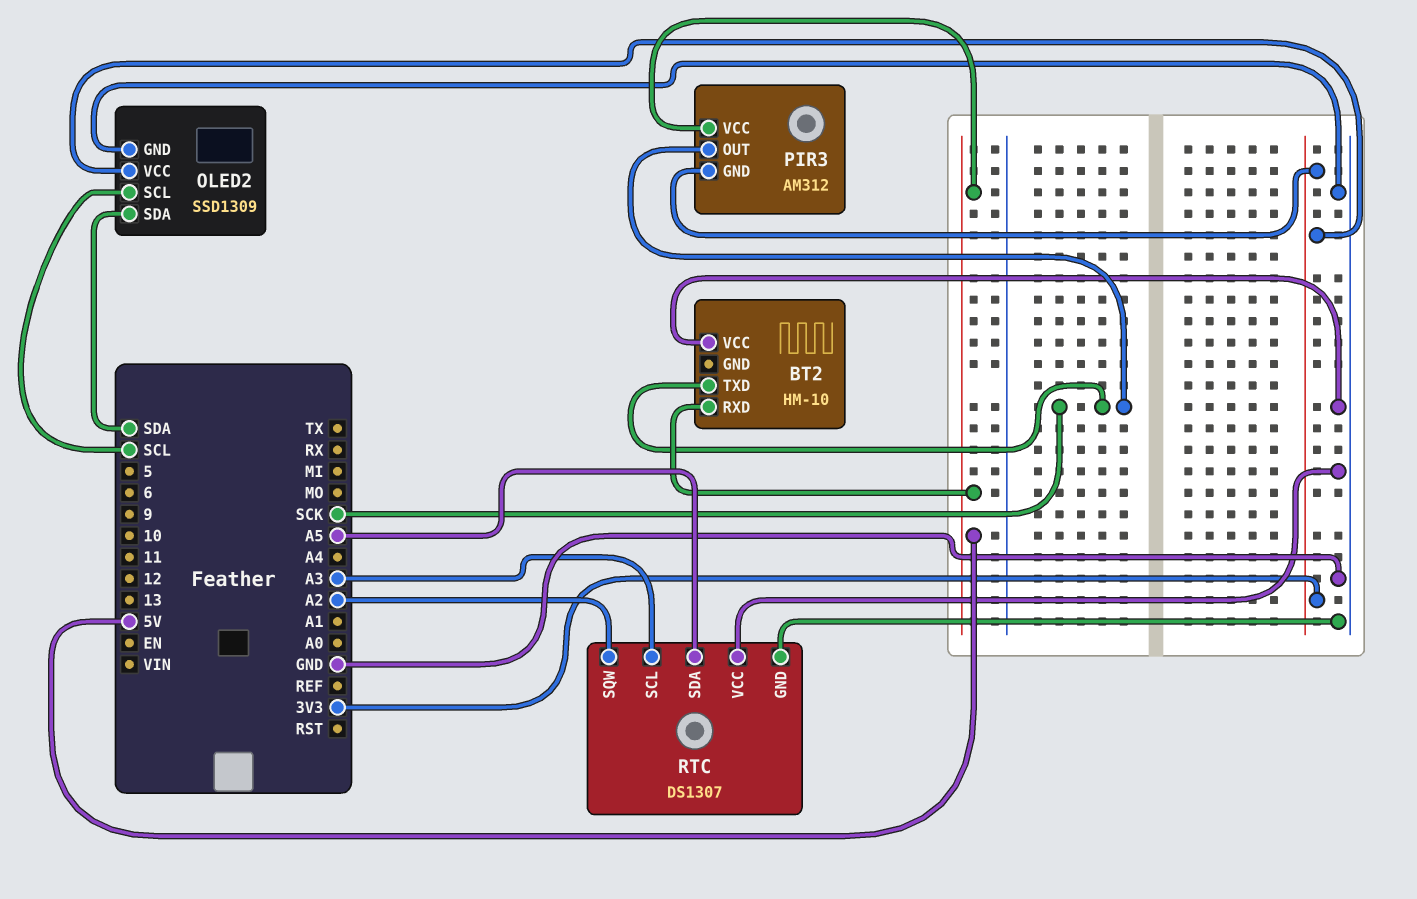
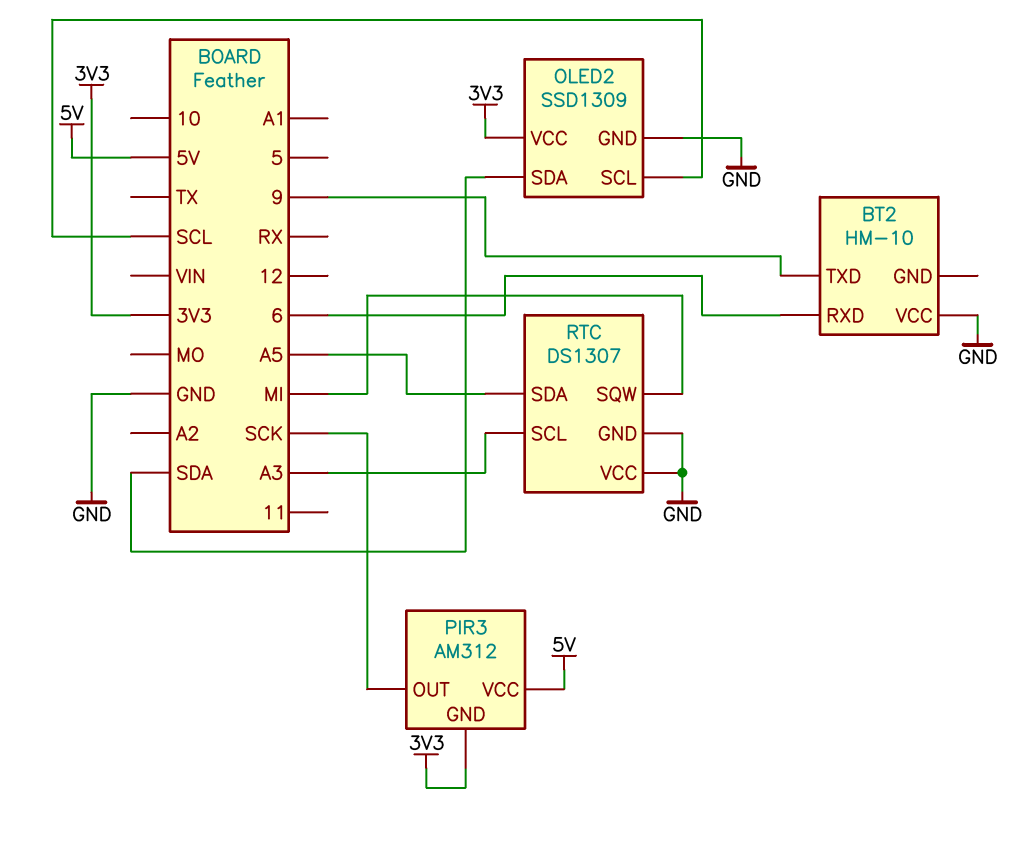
BT2 pin RXD: 5V -> 6
BT2 pin TXD: SCK -> 9
RTC pin SQW: A2 -> MI

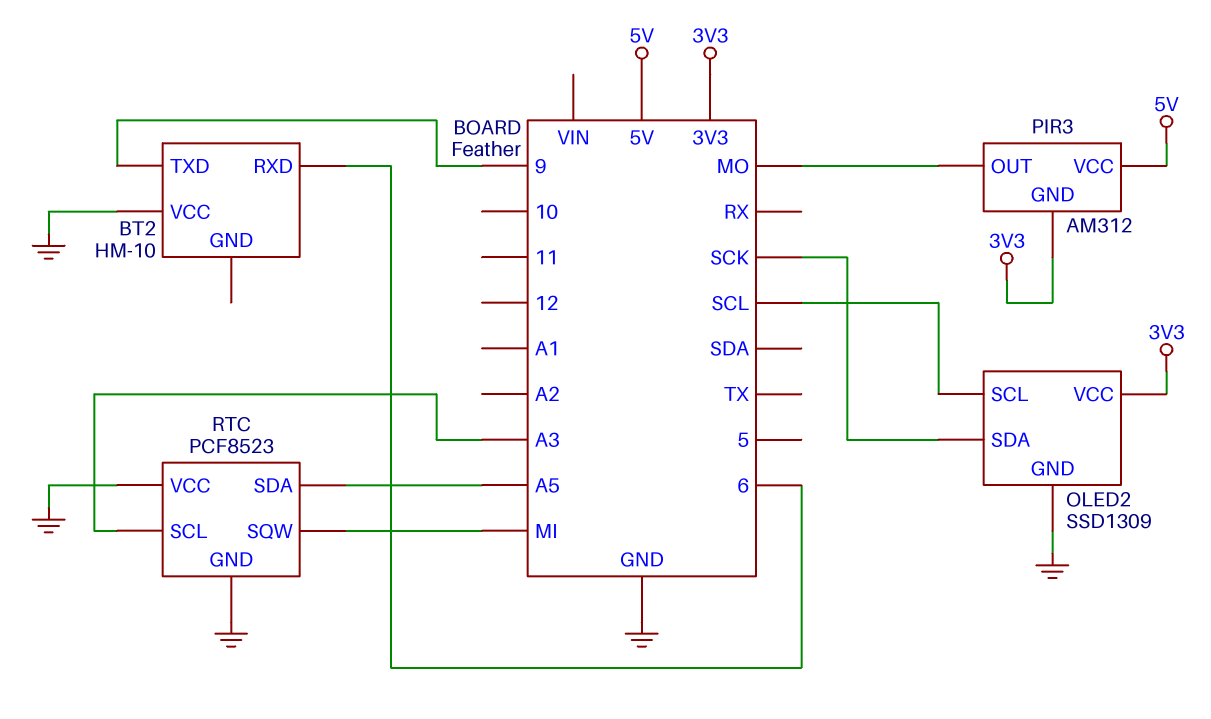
OLED2 pin SDA: SDA -> SCK
PIR3 pin OUT: SCK -> MO
RTC: DS1307 -> PCF8523

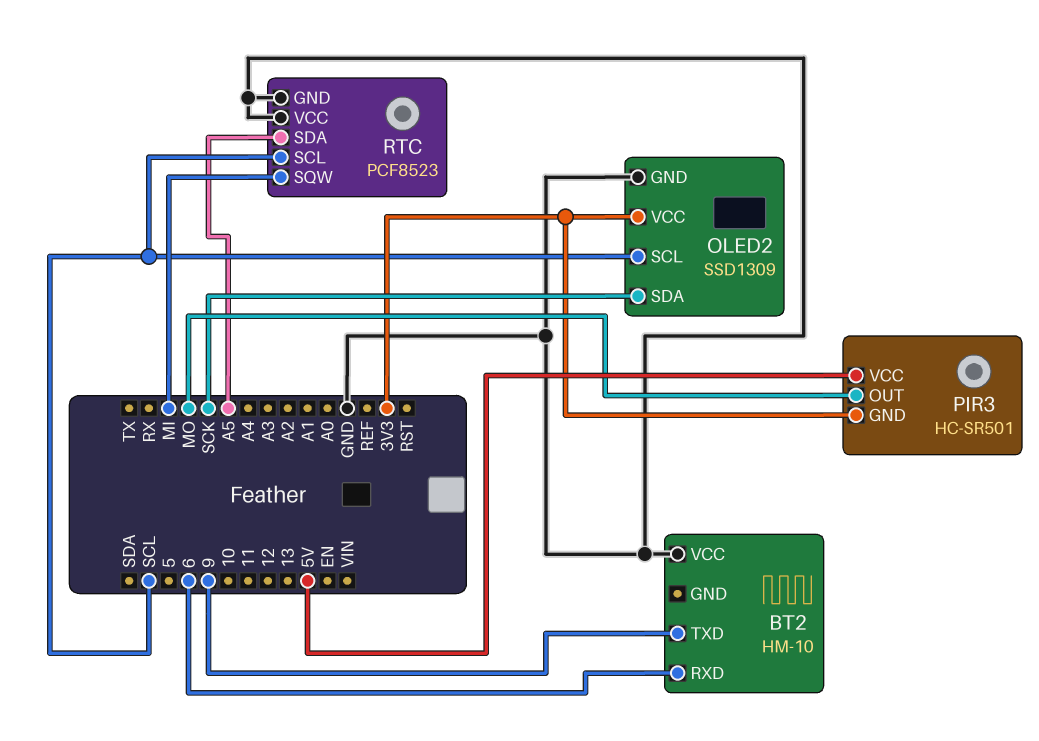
PIR3: AM312 -> HC-SR501
RTC pin SCL: A3 -> SCL

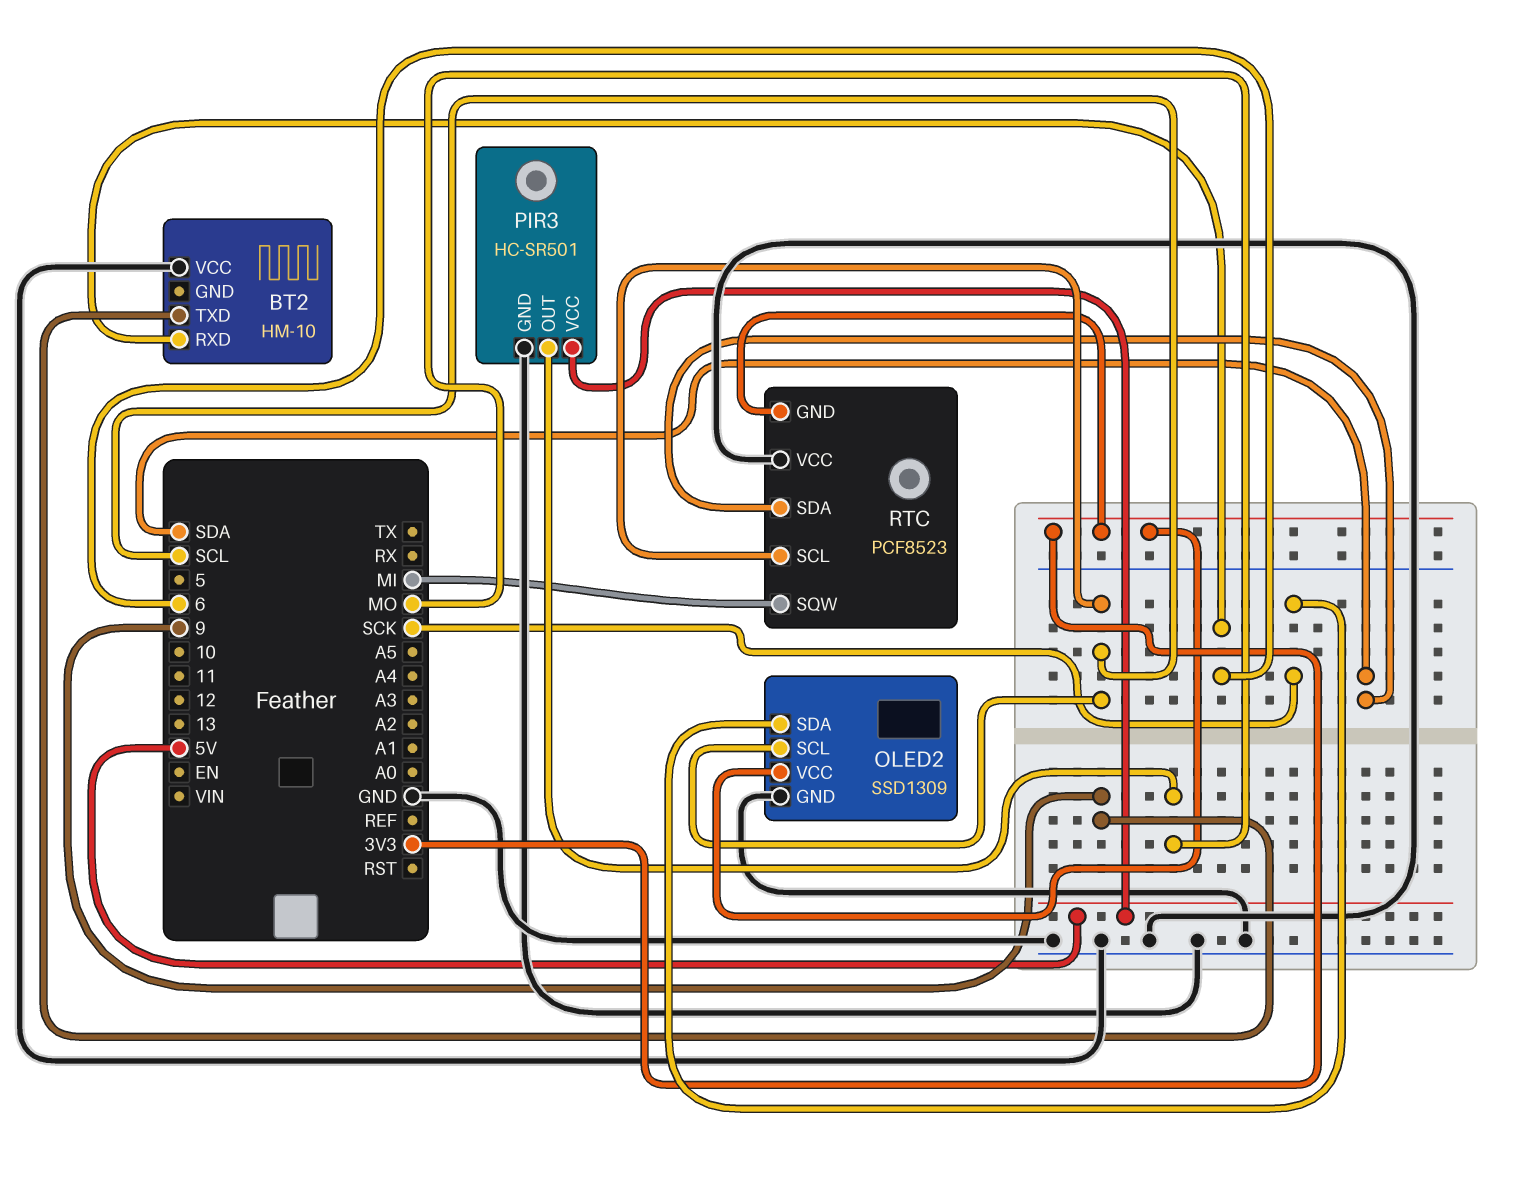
PIR3 pin GND: 3V3 -> GND
RTC pin GND: GND -> 3V3
RTC pin SDA: A5 -> SDA

